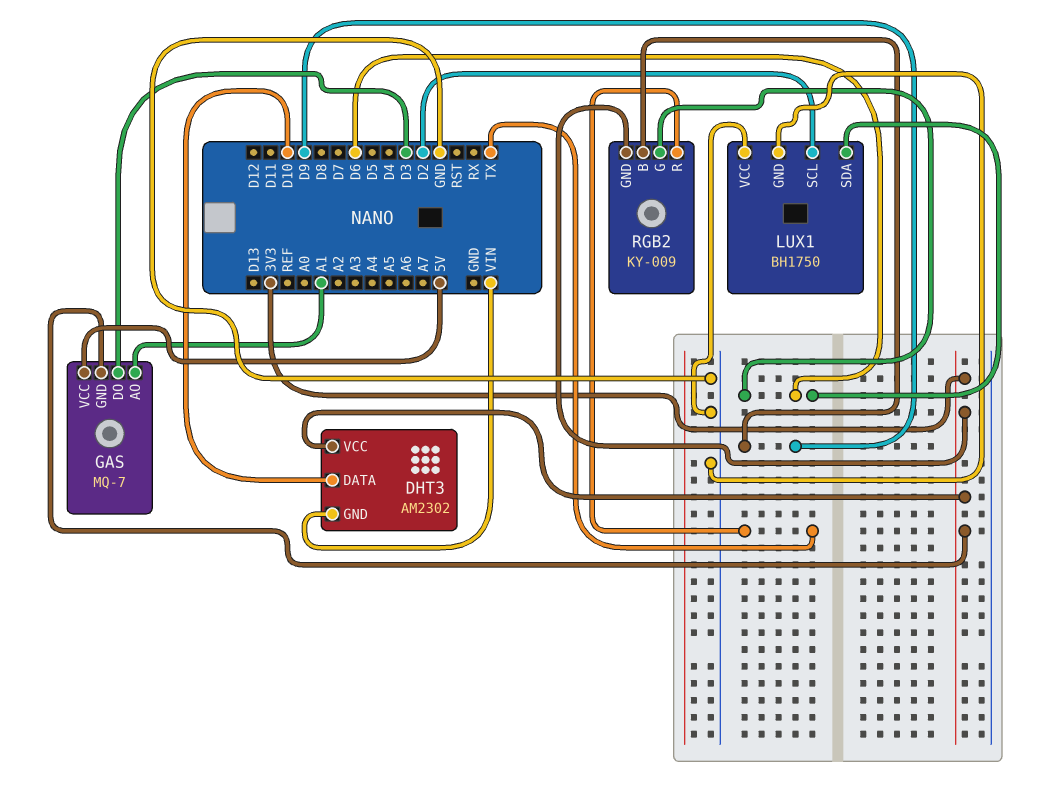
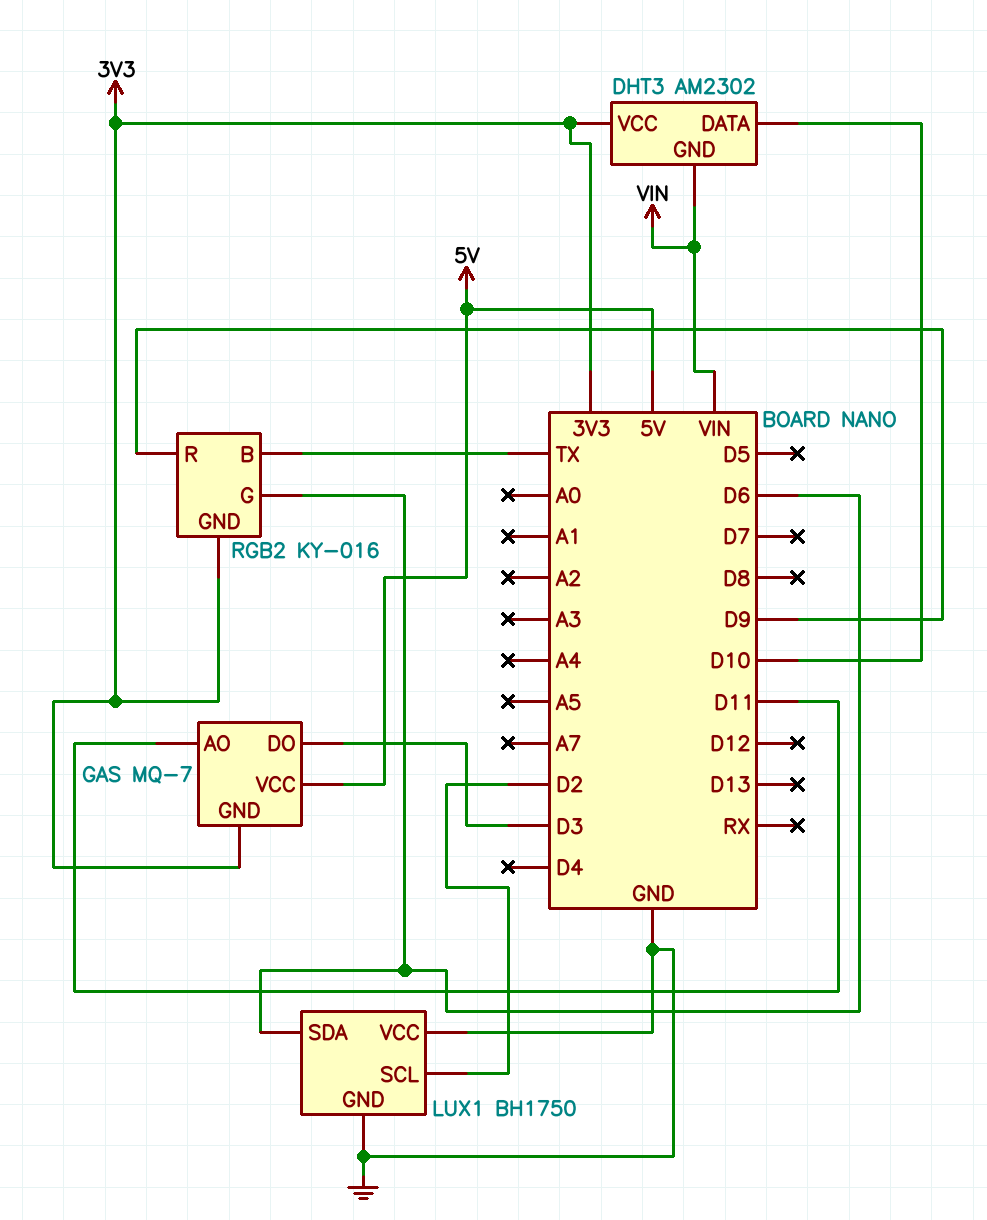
GAS pin AO: A1 -> D11
RGB2: KY-009 -> KY-016
RGB2 pin B: D9 -> TX
RGB2 pin R: TX -> D9

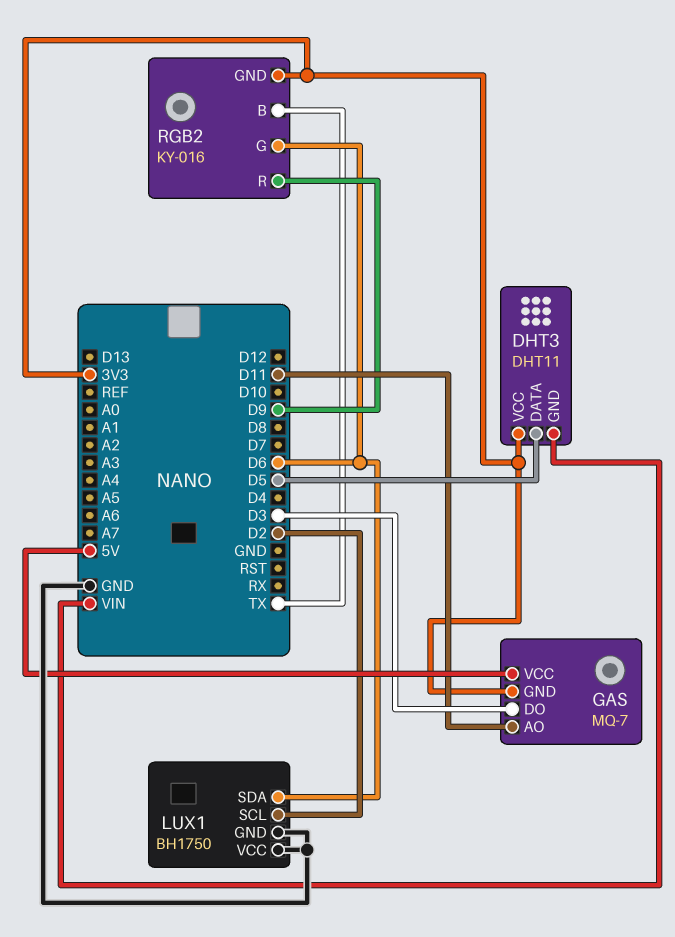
DHT3: AM2302 -> DHT11
DHT3 pin DATA: D10 -> D5

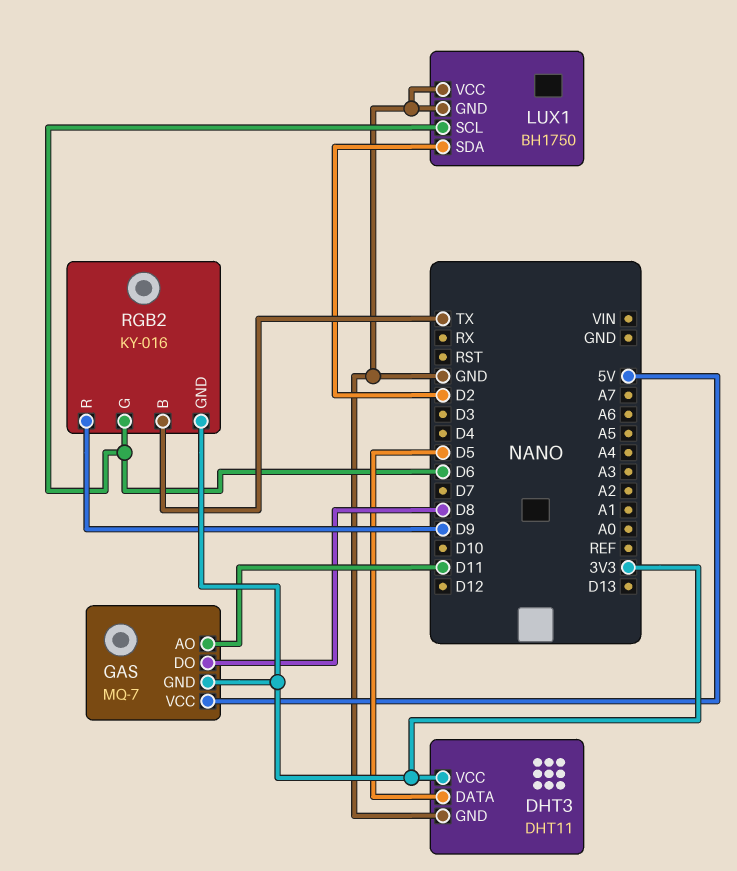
DHT3 pin GND: VIN -> GND
GAS pin DO: D3 -> D8
LUX1 pin SCL: D2 -> D6
LUX1 pin SDA: D6 -> D2

